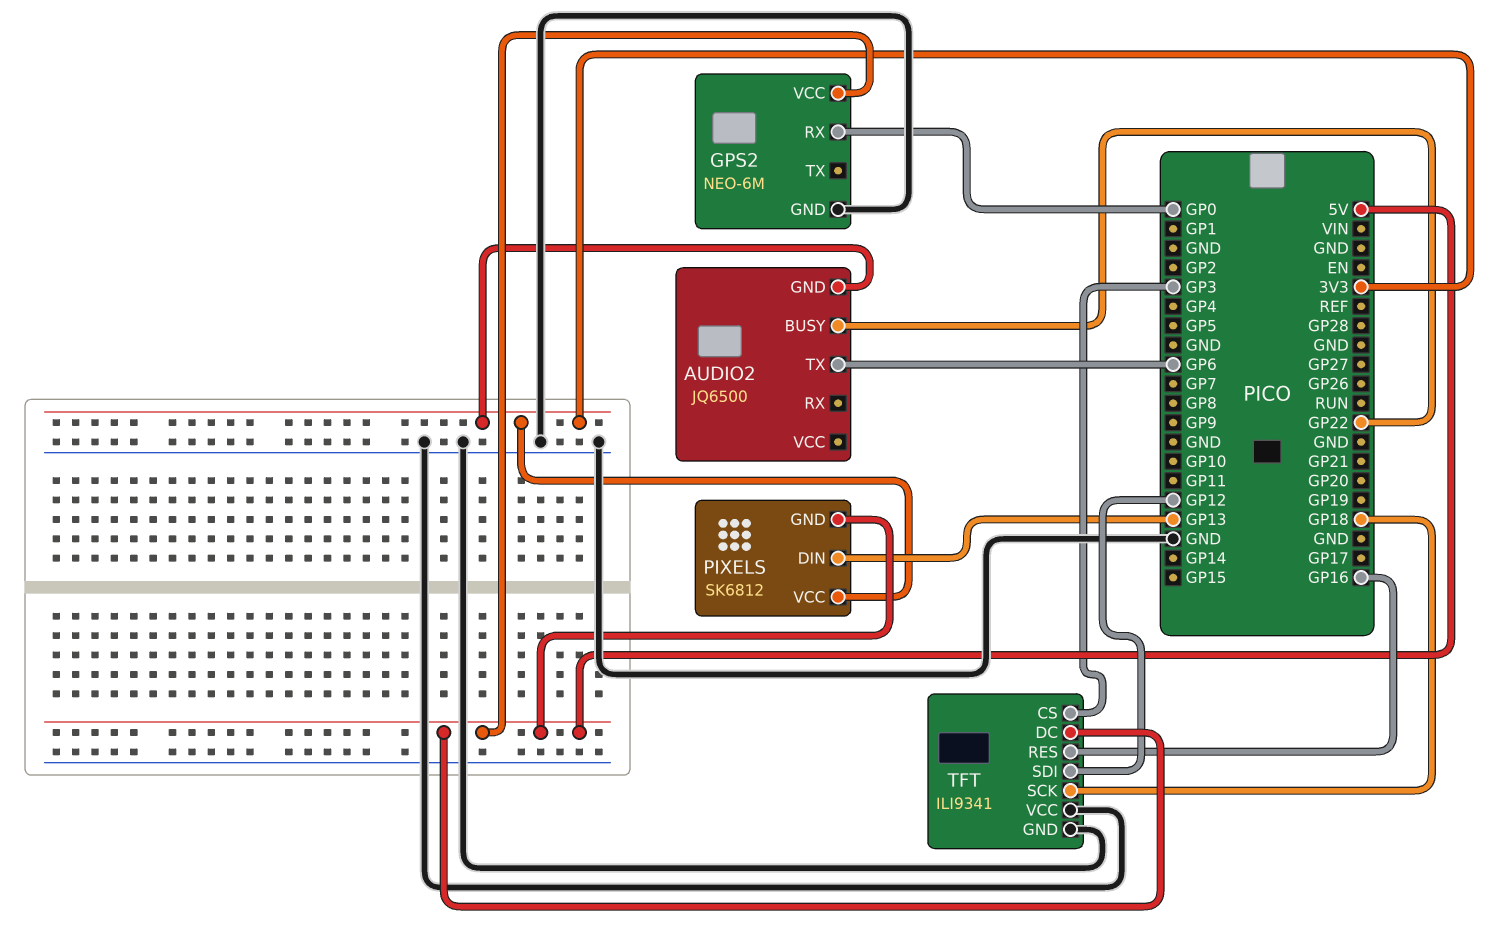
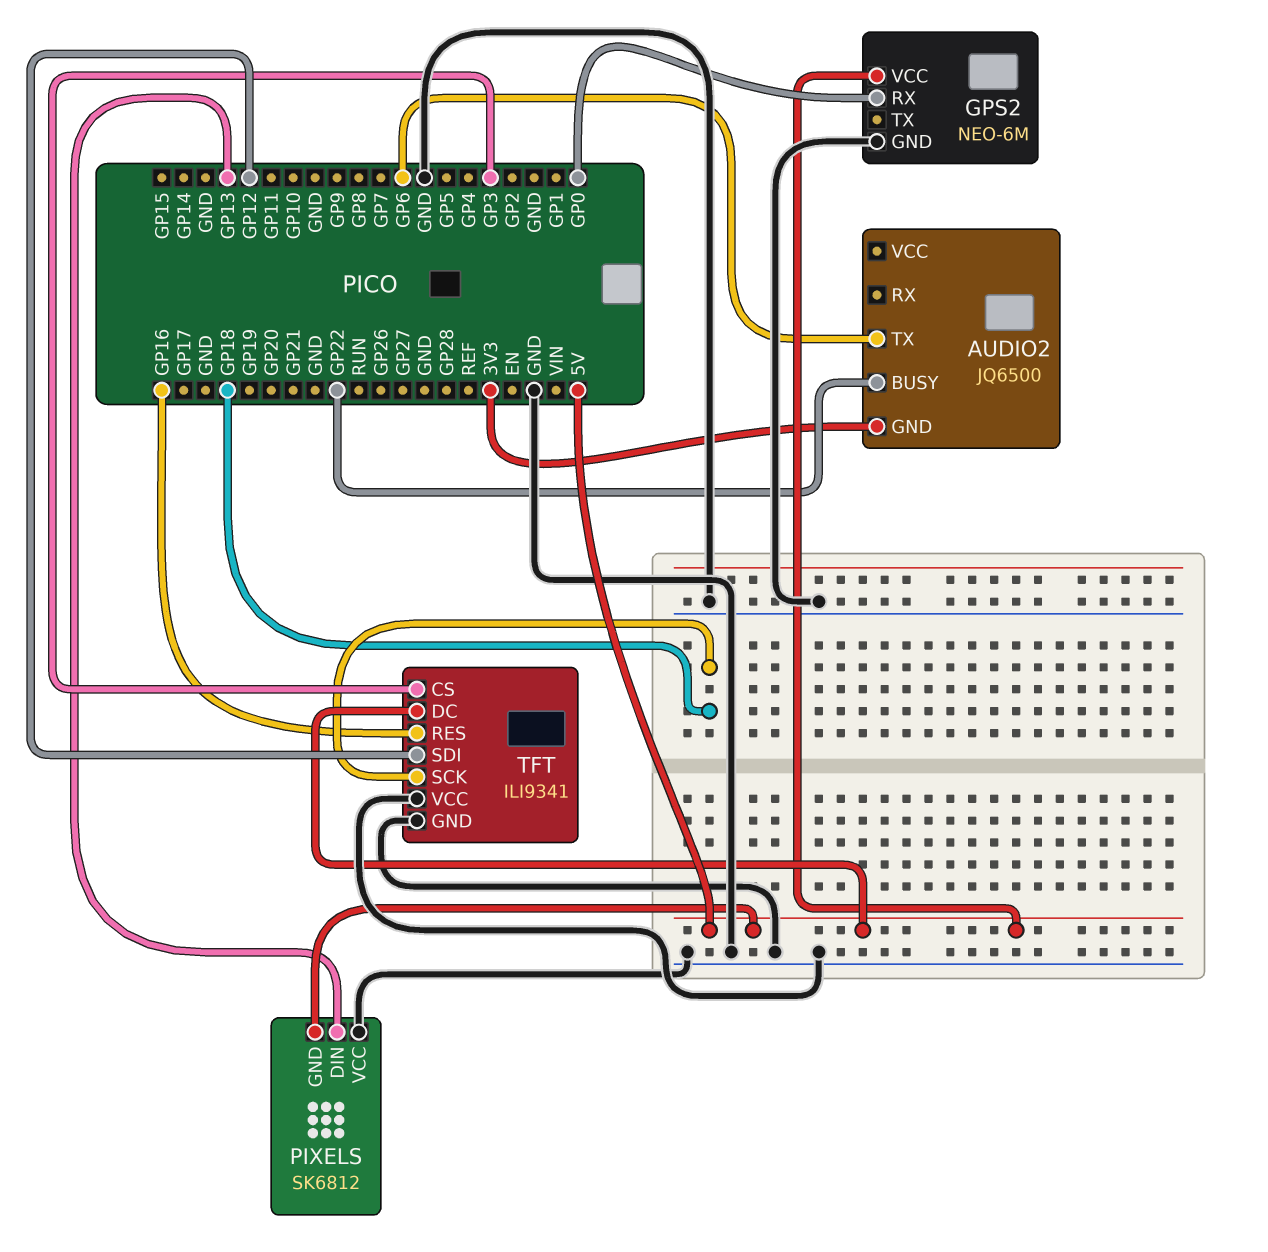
PIXELS pin VCC: 3V3 -> GND

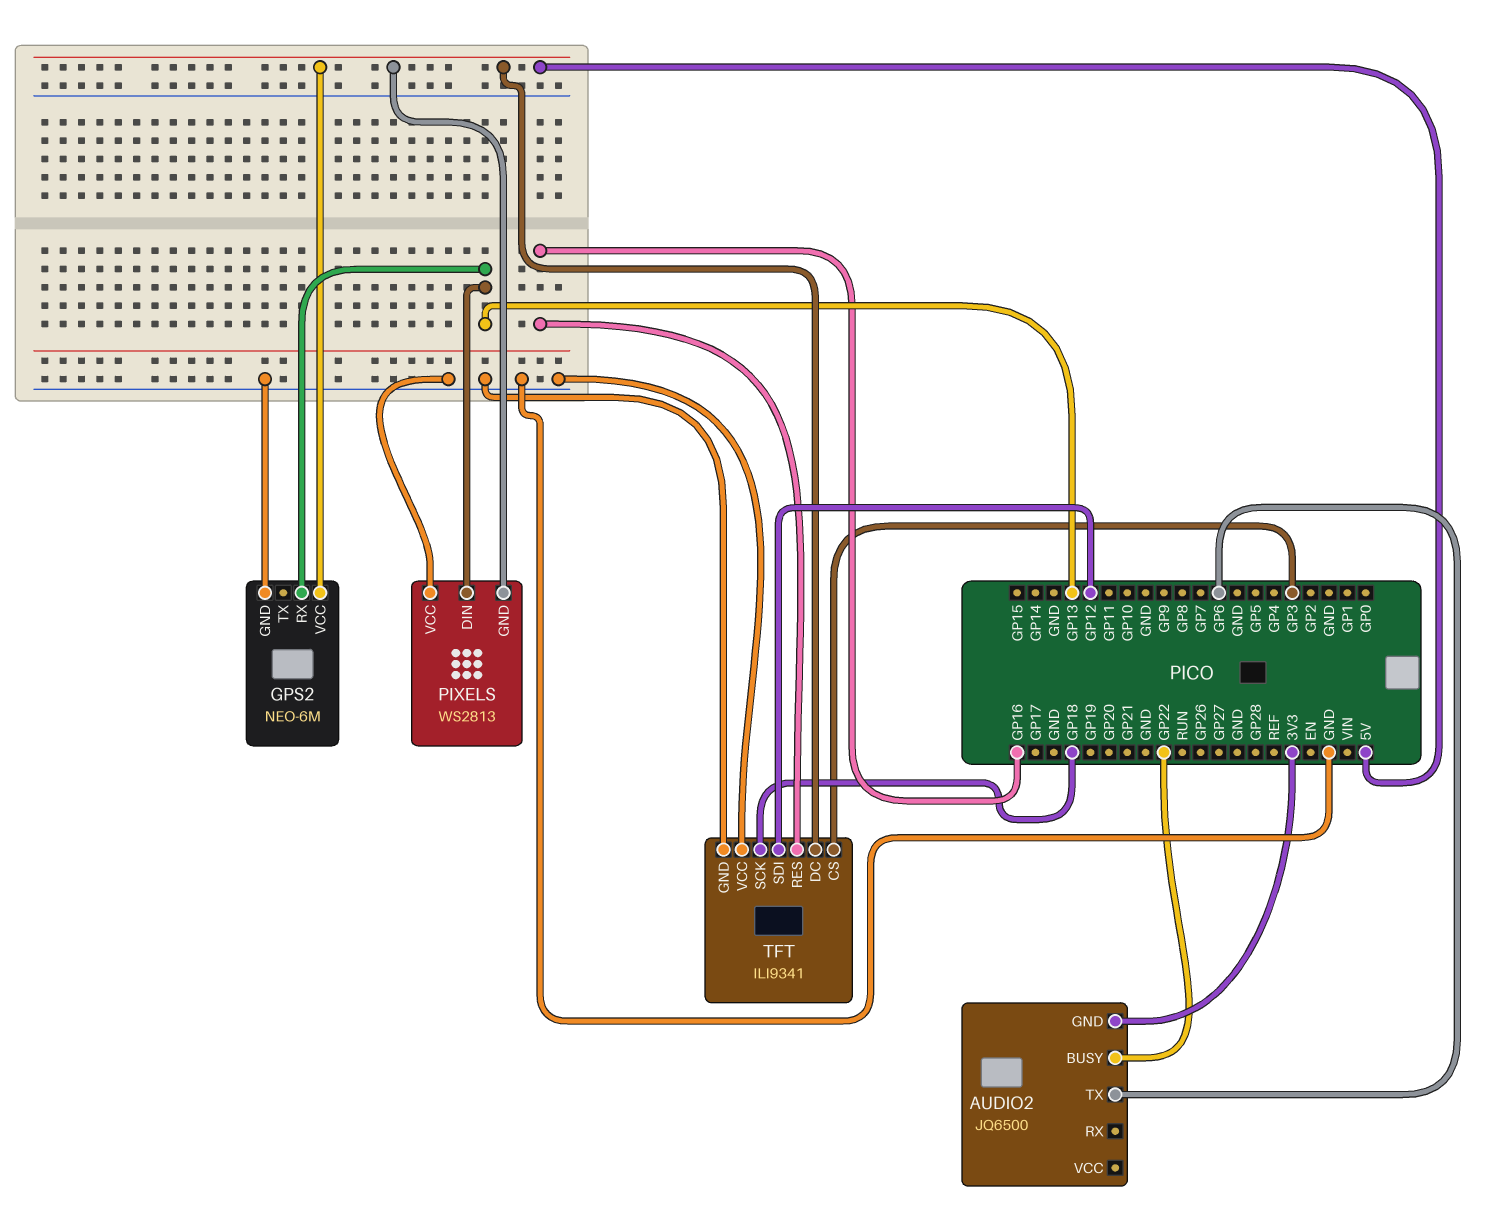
GPS2 pin RX: GP0 -> GP13
PIXELS: SK6812 -> WS2813

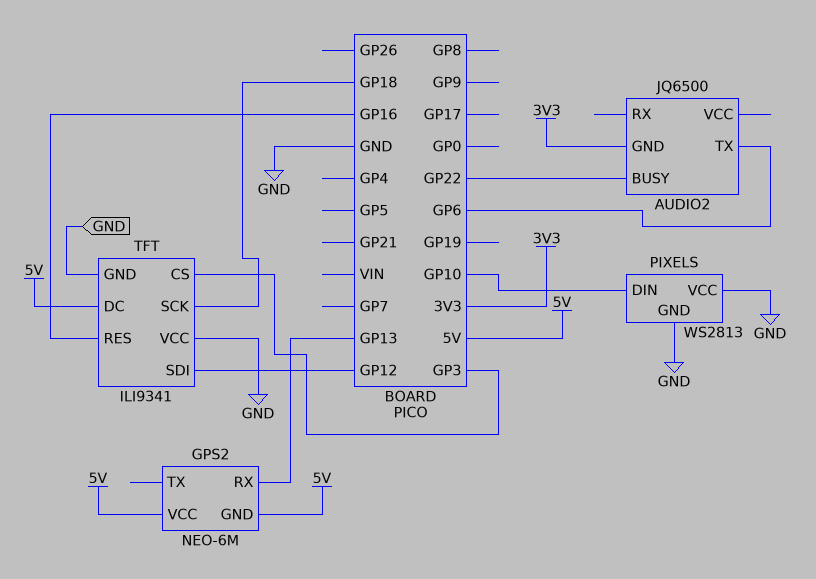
GPS2 pin GND: GND -> 5V
PIXELS pin DIN: GP13 -> GP10
PIXELS pin GND: 5V -> GND

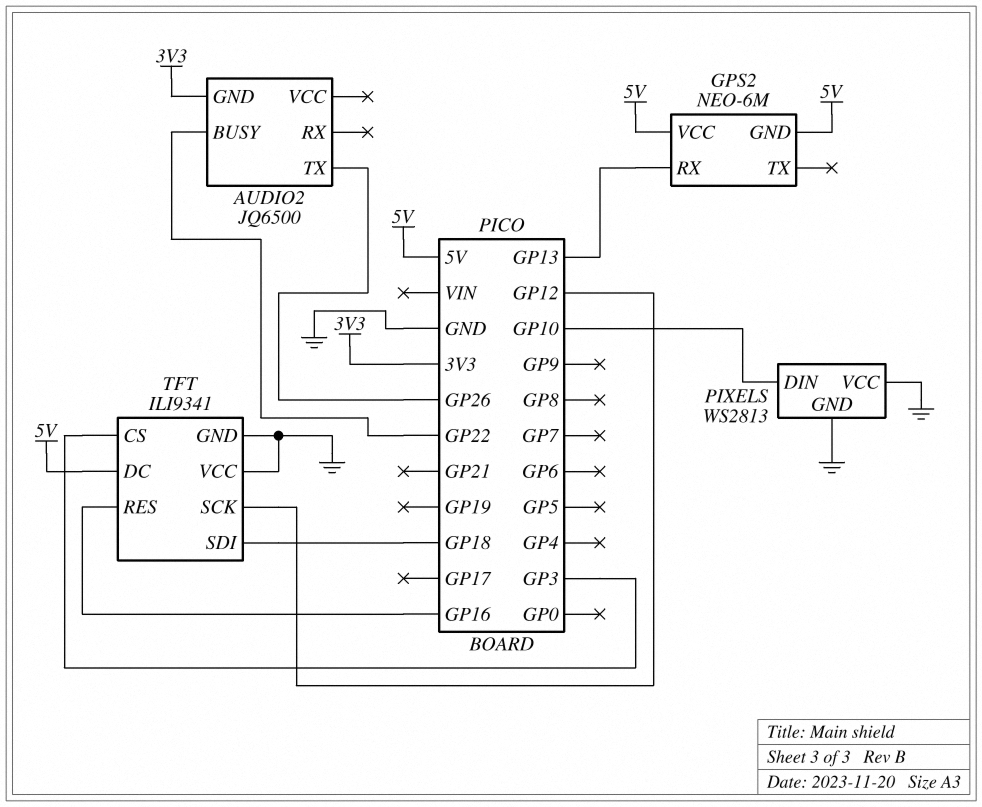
AUDIO2 pin TX: GP6 -> GP26
TFT pin SCK: GP18 -> GP12
TFT pin SDI: GP12 -> GP18

